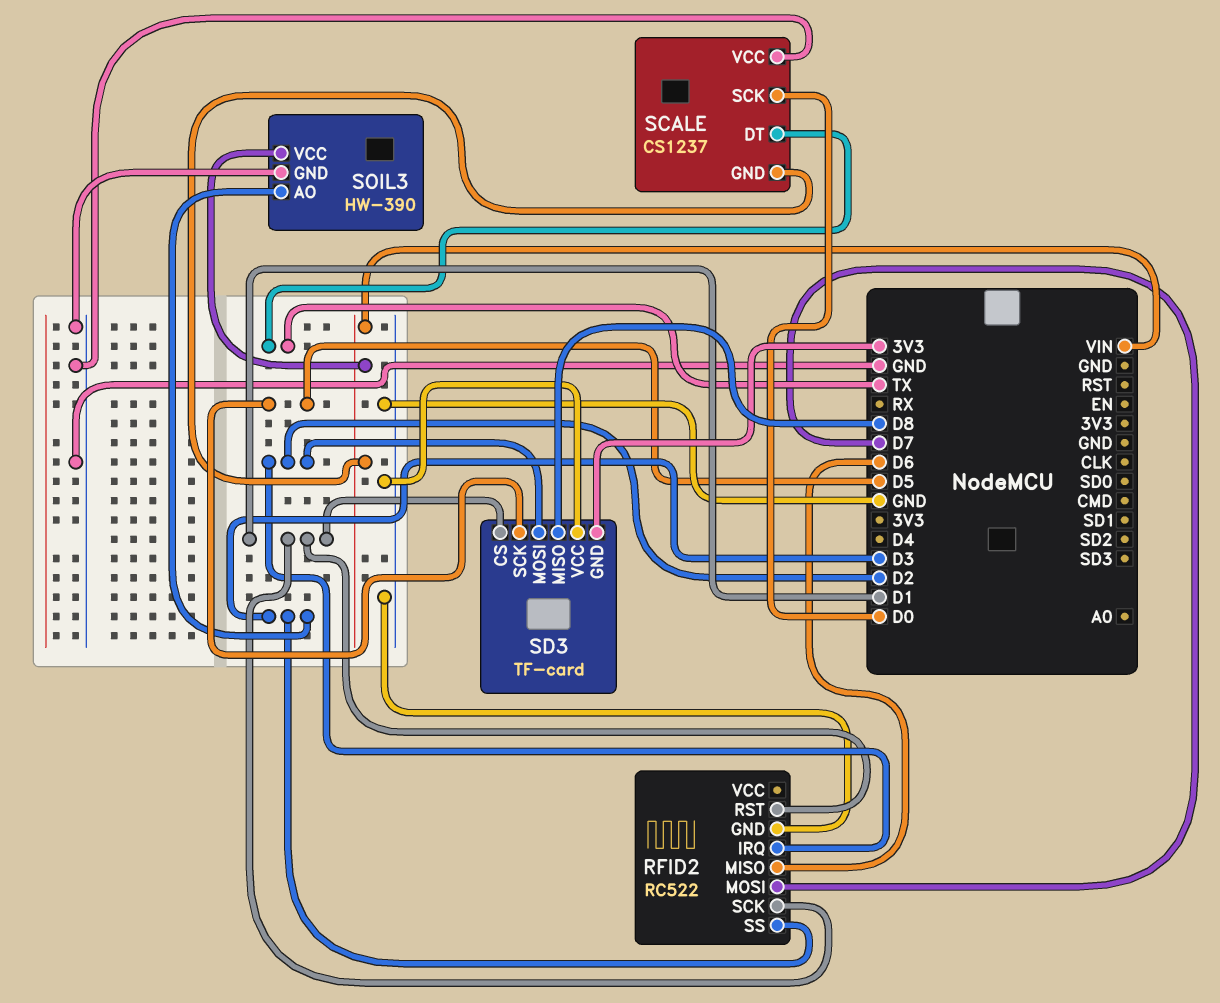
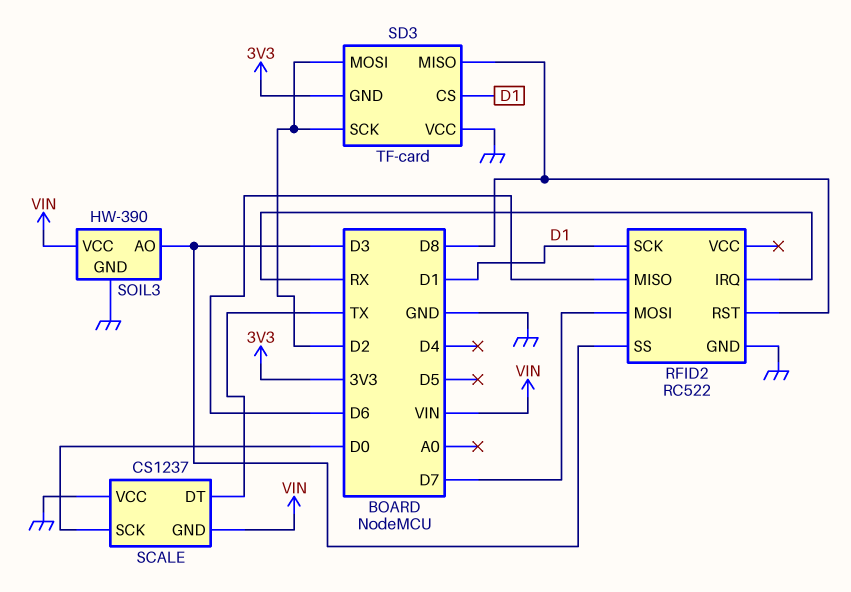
RFID2 pin IRQ: D2 -> RX
RFID2 pin RST: D1 -> D8
SD3 pin SCK: D5 -> D2

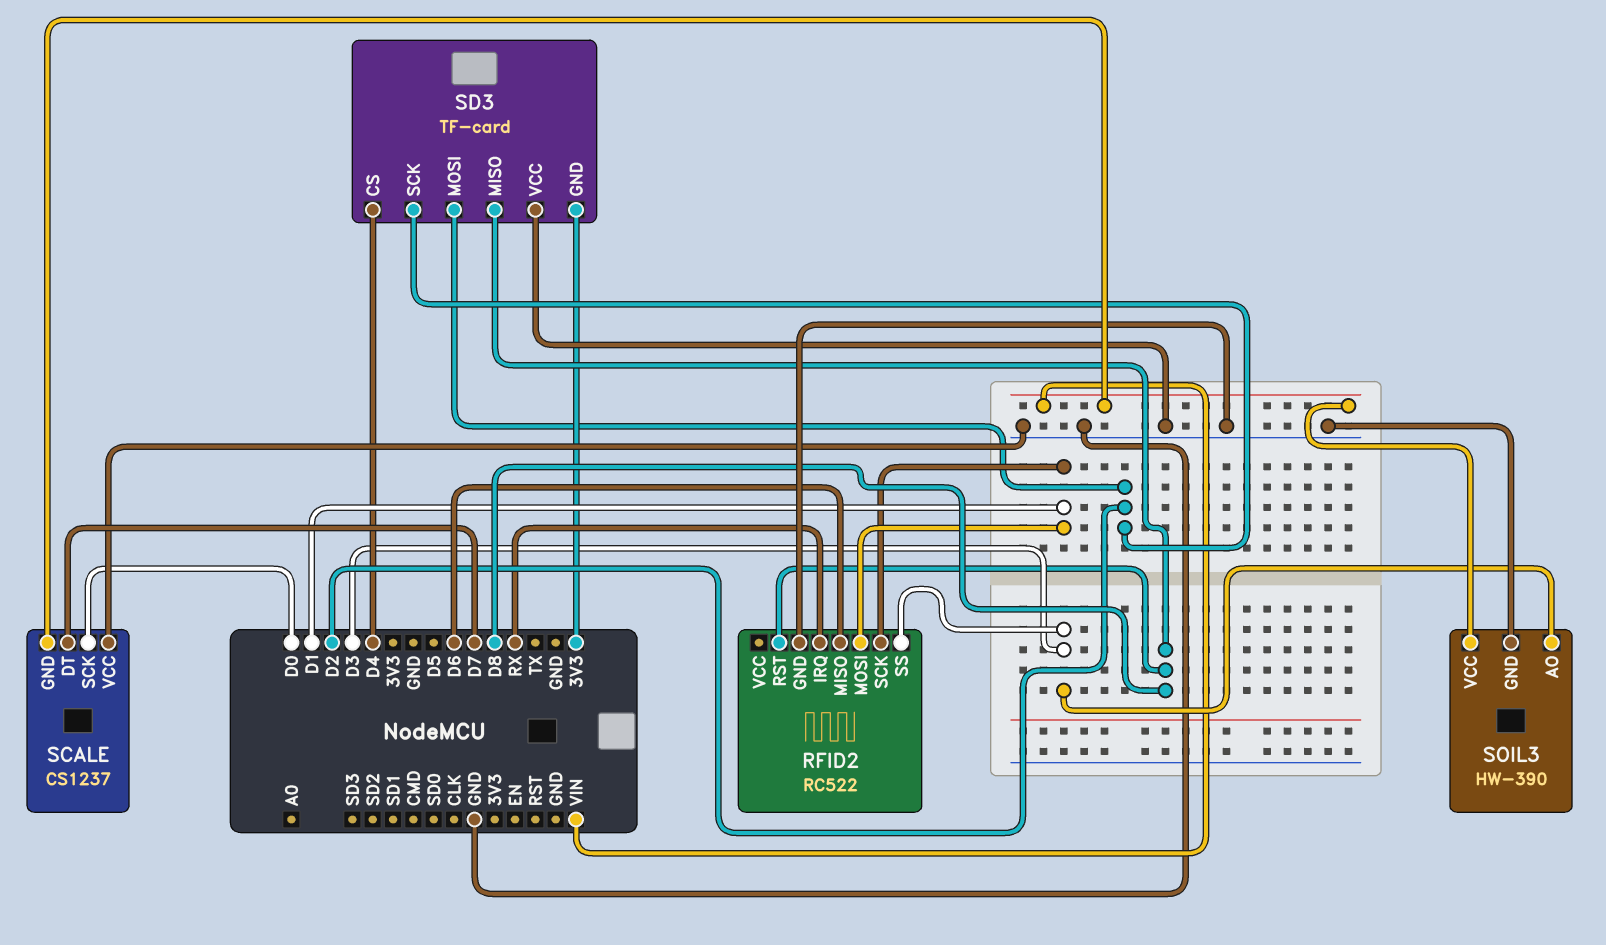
RFID2 pin MOSI: D7 -> D1
SCALE pin DT: TX -> D7
SD3 pin CS: D1 -> D4

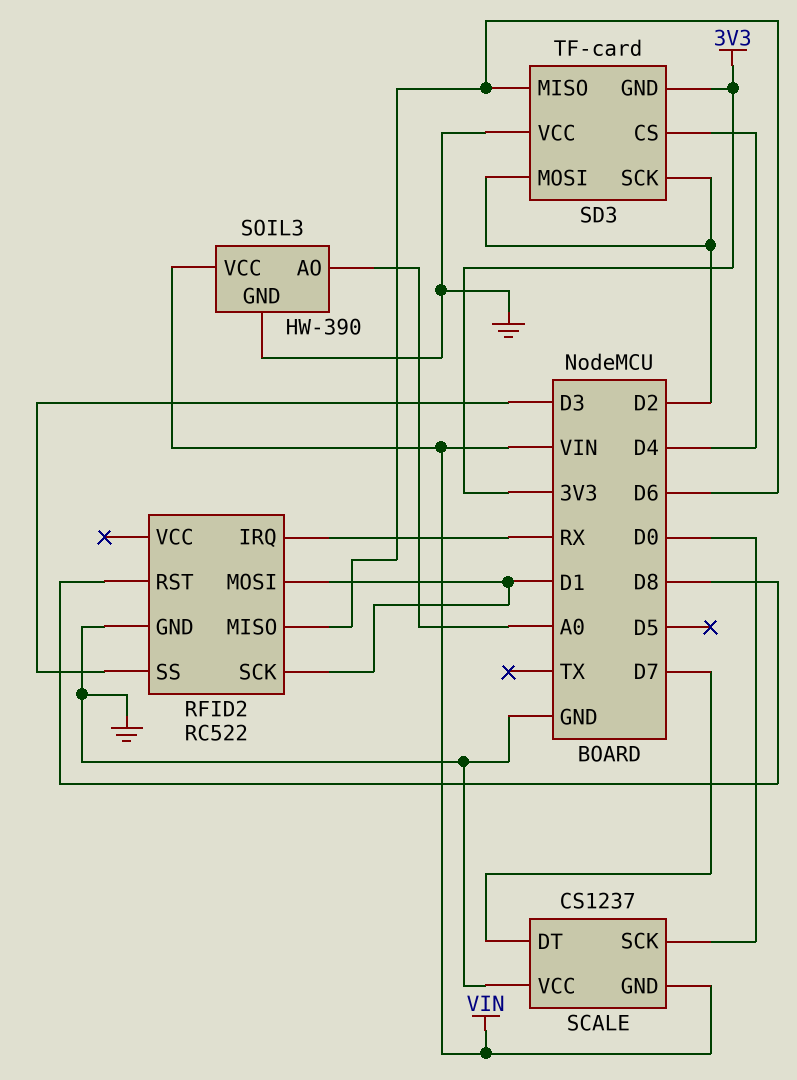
SD3 pin MISO: D8 -> D6
SOIL3 pin AO: D3 -> A0

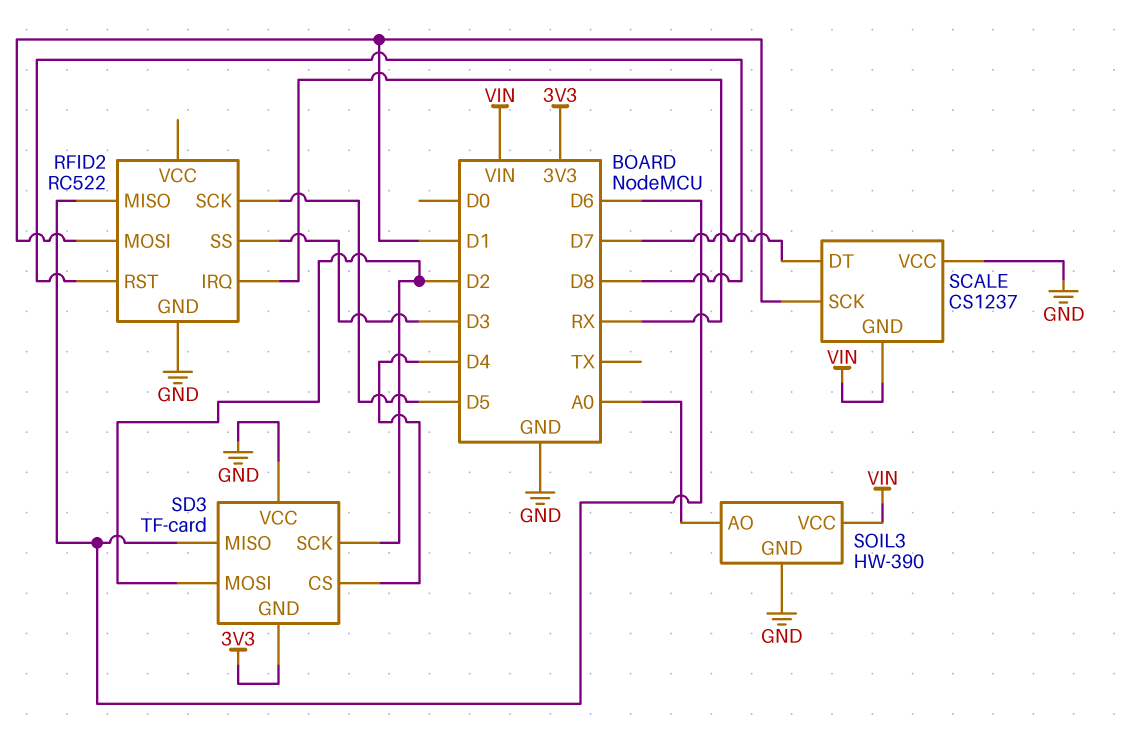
RFID2 pin SCK: D1 -> D5
SCALE pin SCK: D0 -> D1

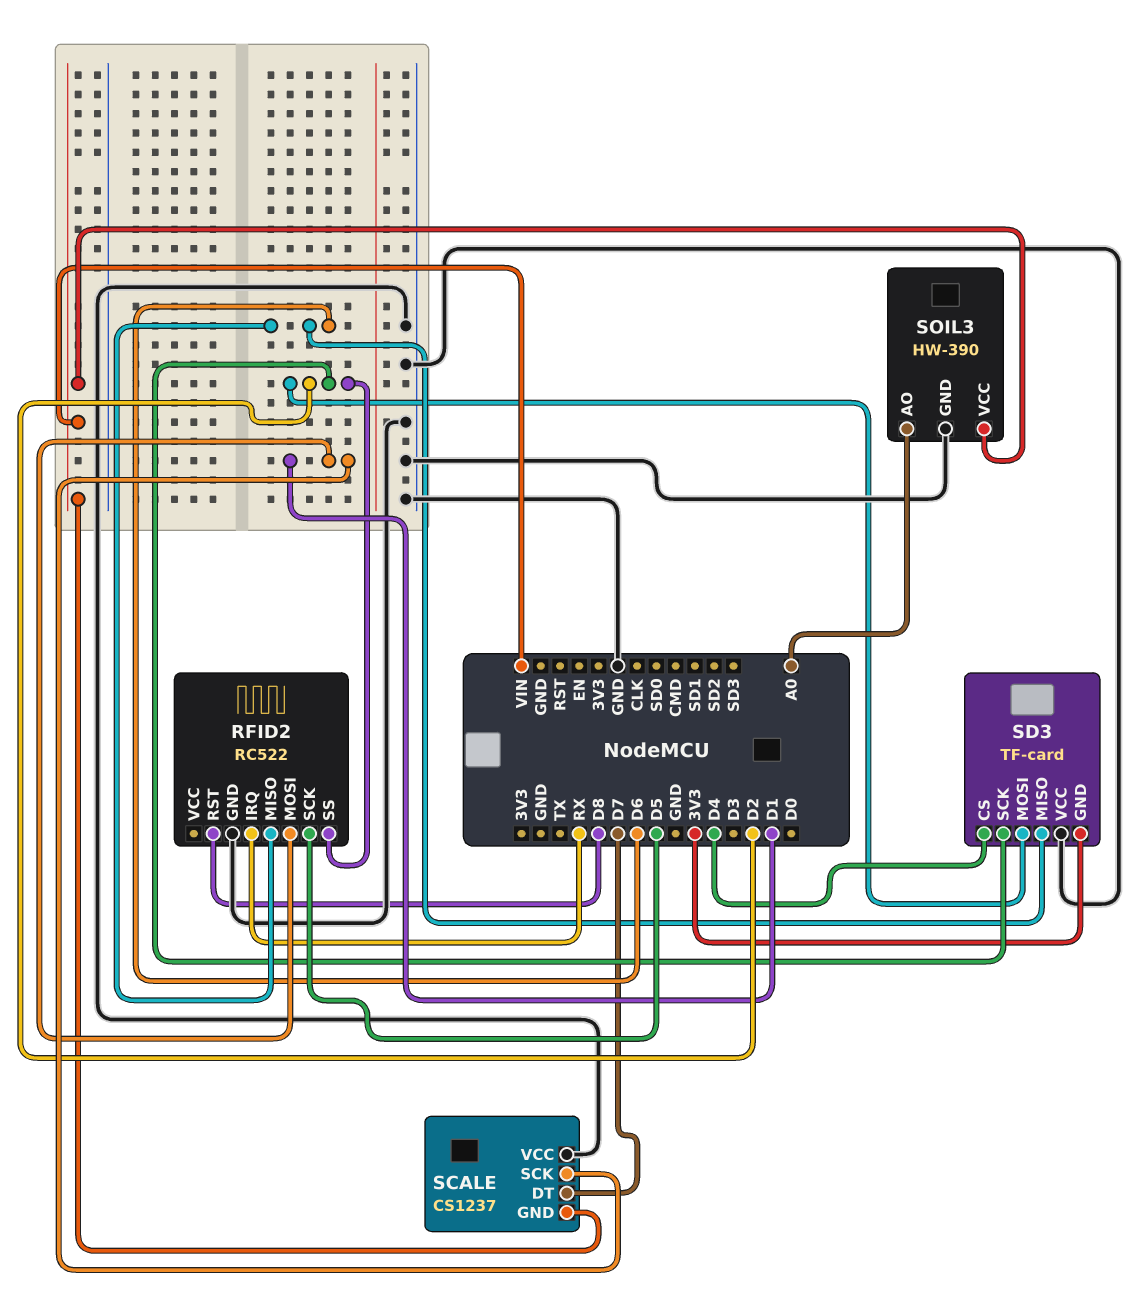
RFID2 pin SS: D3 -> D2

